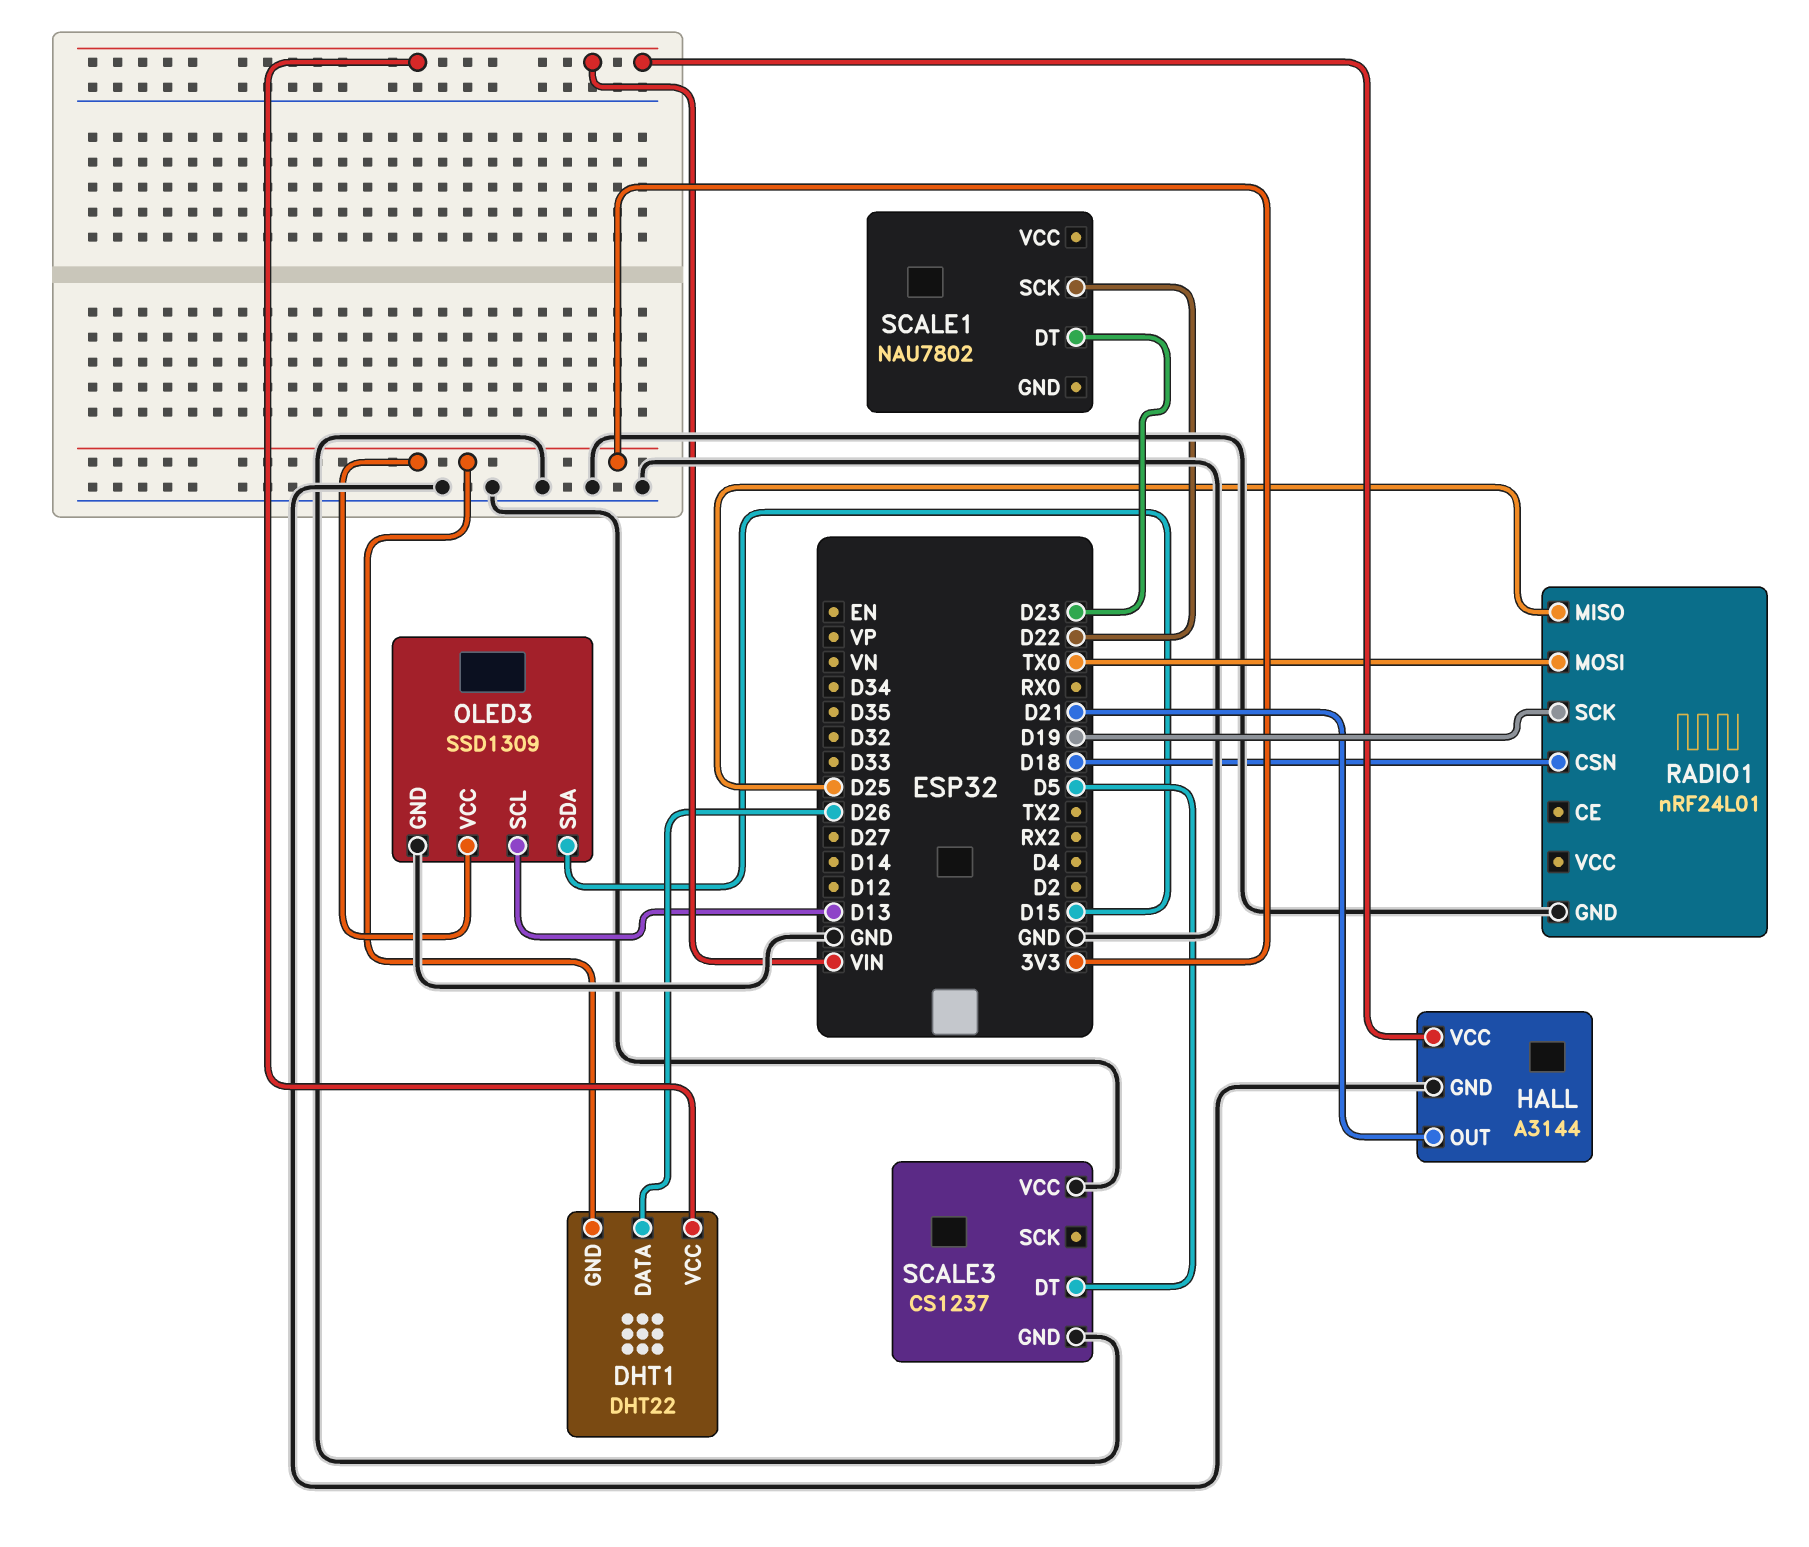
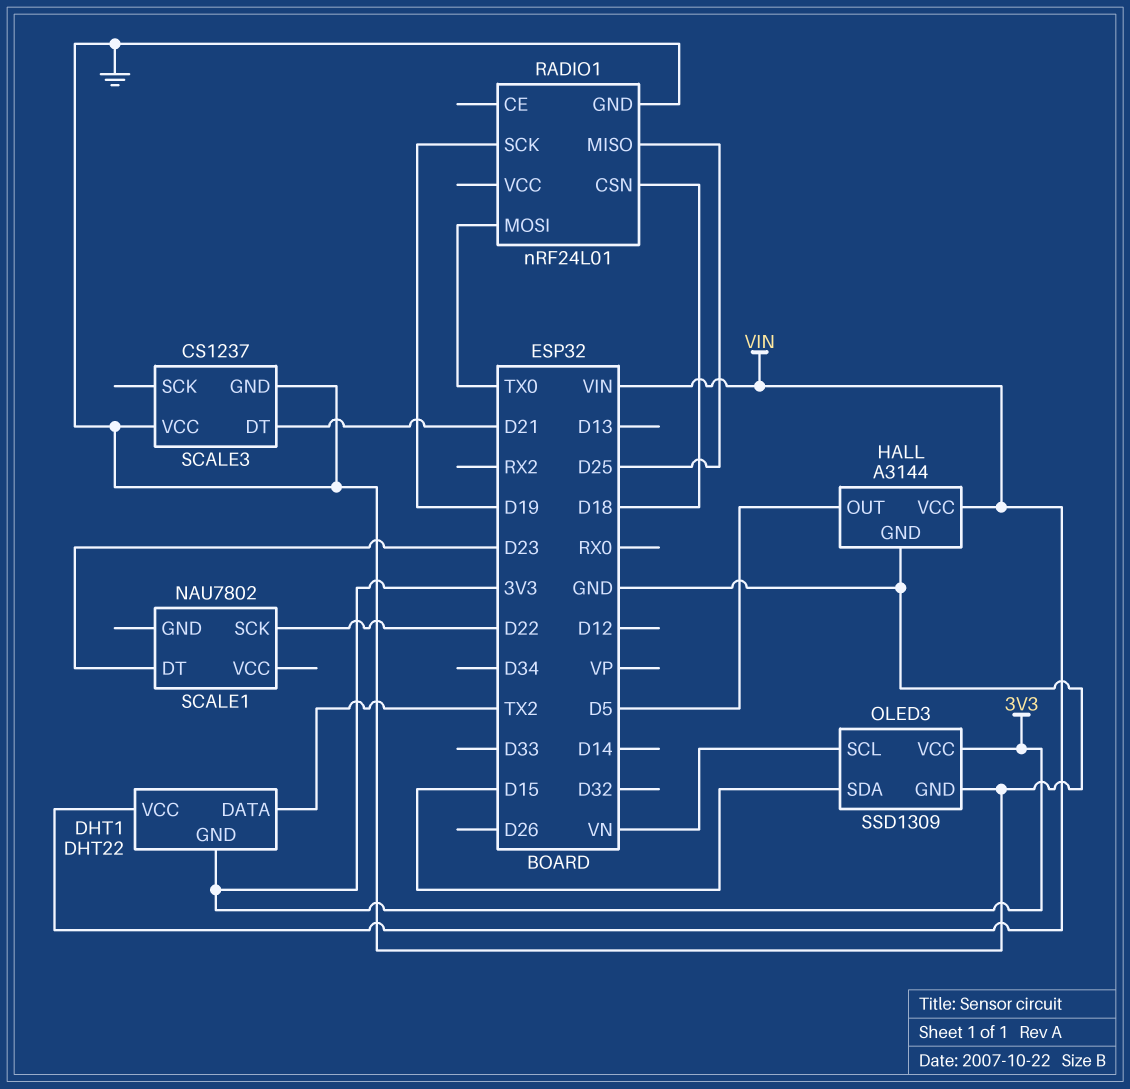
DHT1 pin DATA: D26 -> TX2
HALL pin OUT: D21 -> D5
OLED3 pin SCL: D13 -> VN
SCALE3 pin DT: D5 -> D21

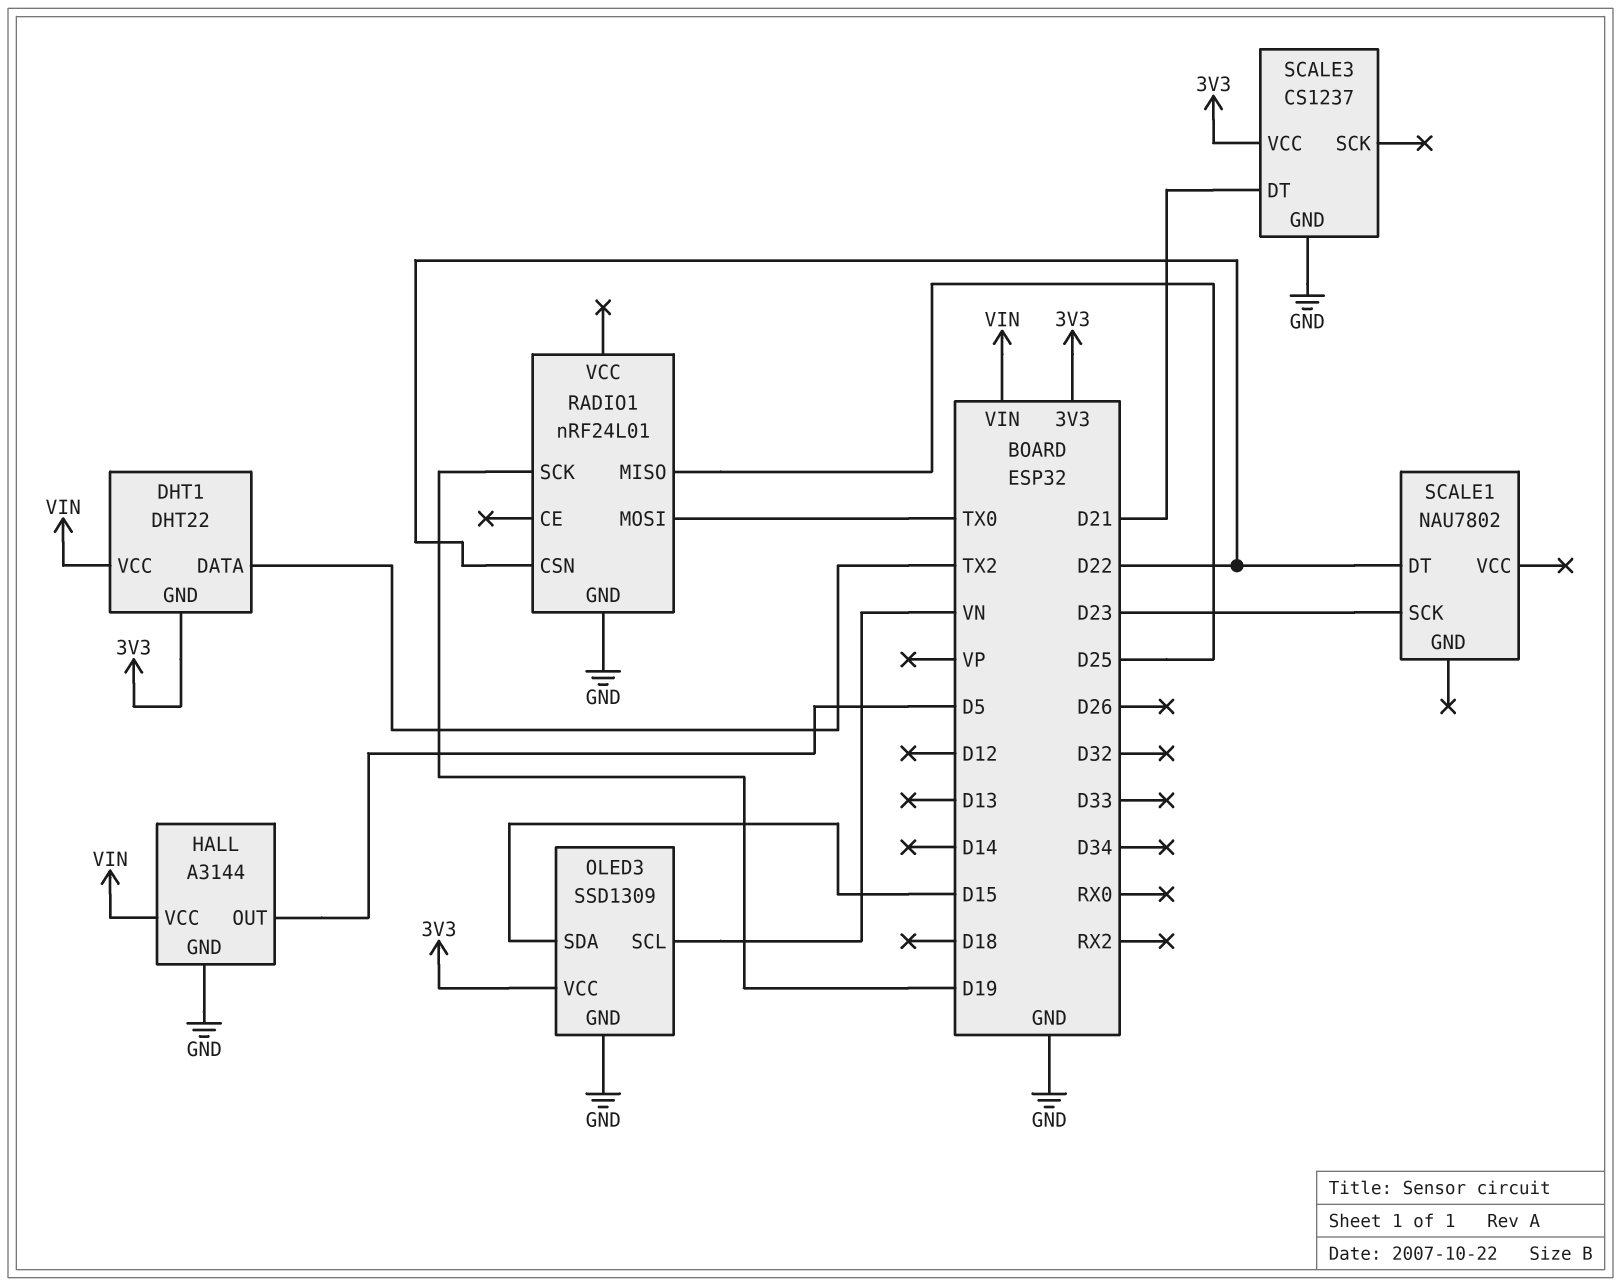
RADIO1 pin CSN: D18 -> D22
SCALE1 pin DT: D23 -> D22
SCALE1 pin SCK: D22 -> D23
SCALE3 pin VCC: GND -> 3V3

